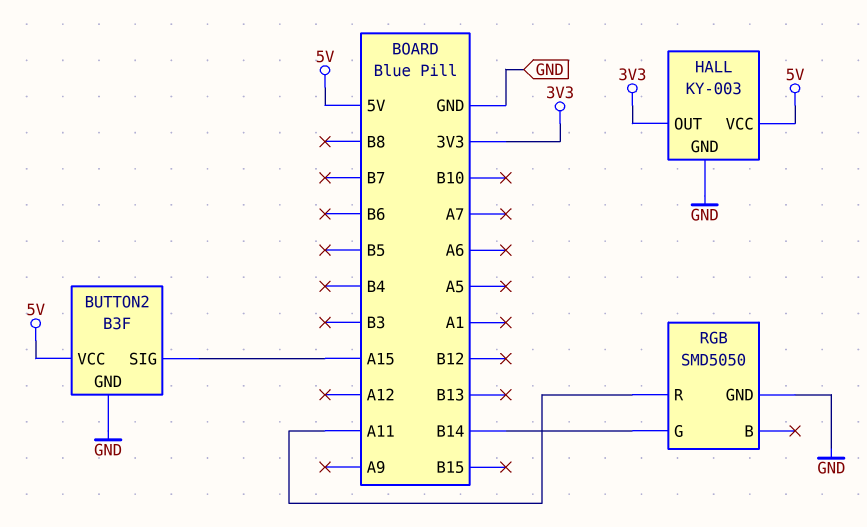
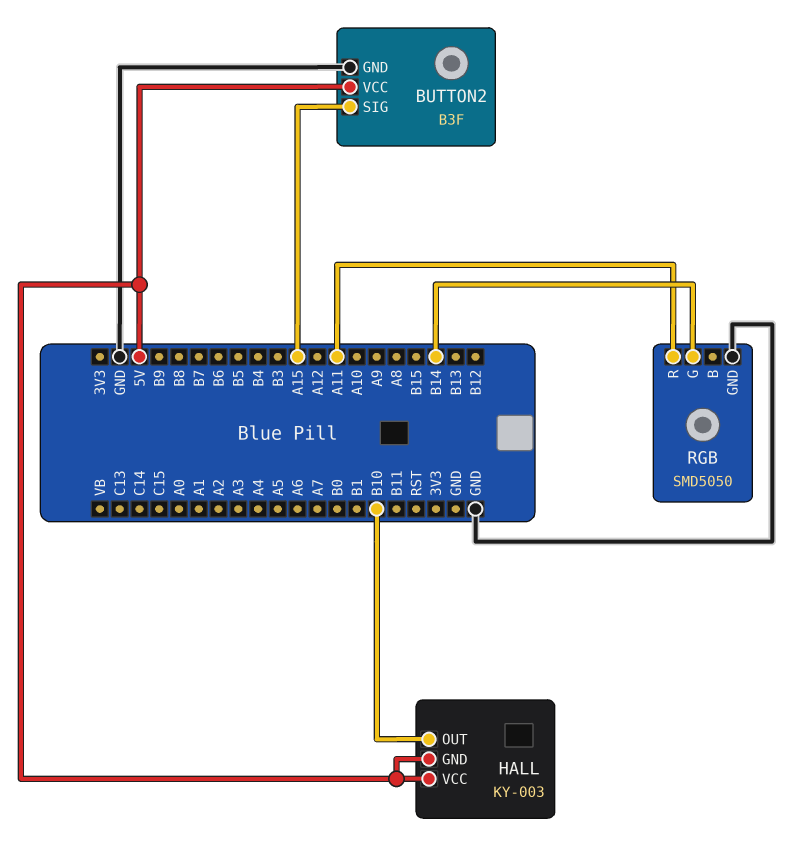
HALL pin GND: GND -> 5V
HALL pin OUT: 3V3 -> B10

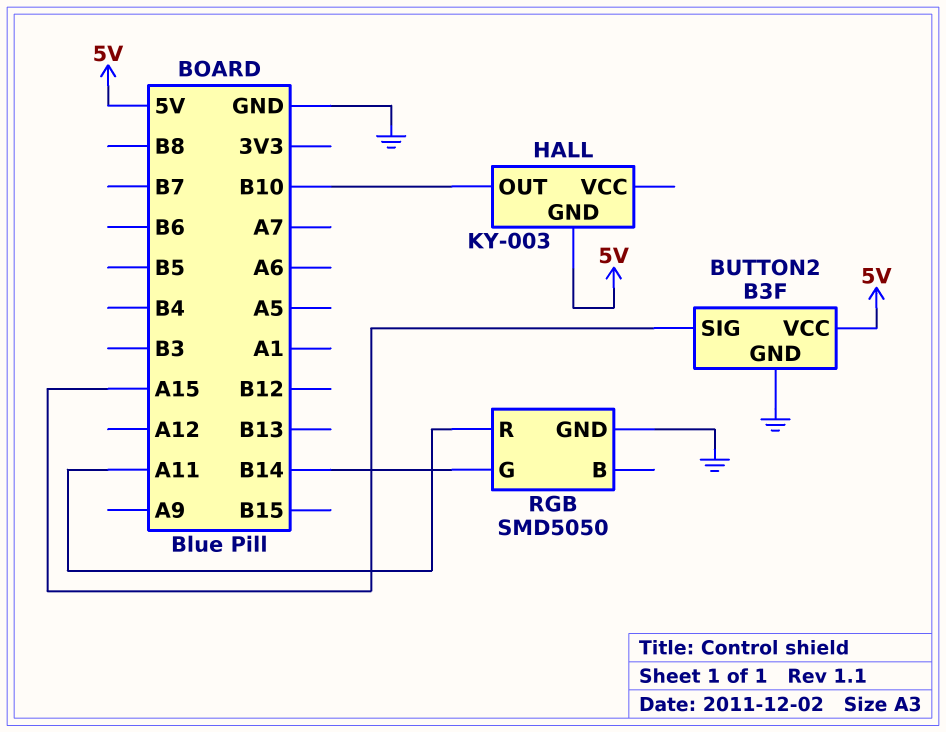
HALL pin VCC: 5V -> none

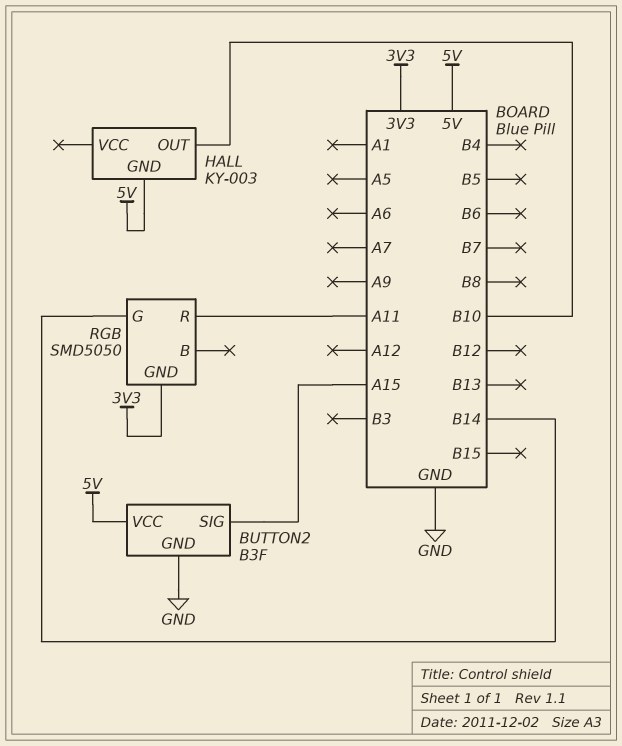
RGB pin GND: GND -> 3V3

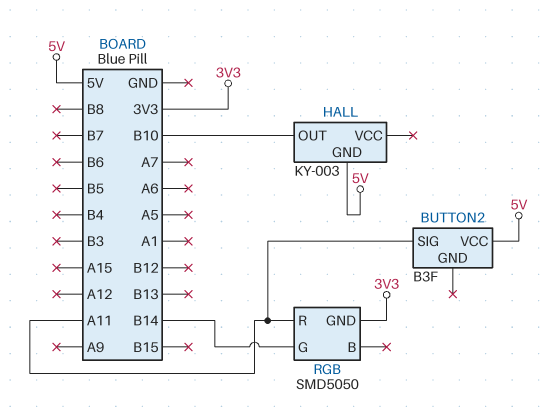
BUTTON2 pin GND: GND -> none
BUTTON2 pin SIG: A15 -> A11

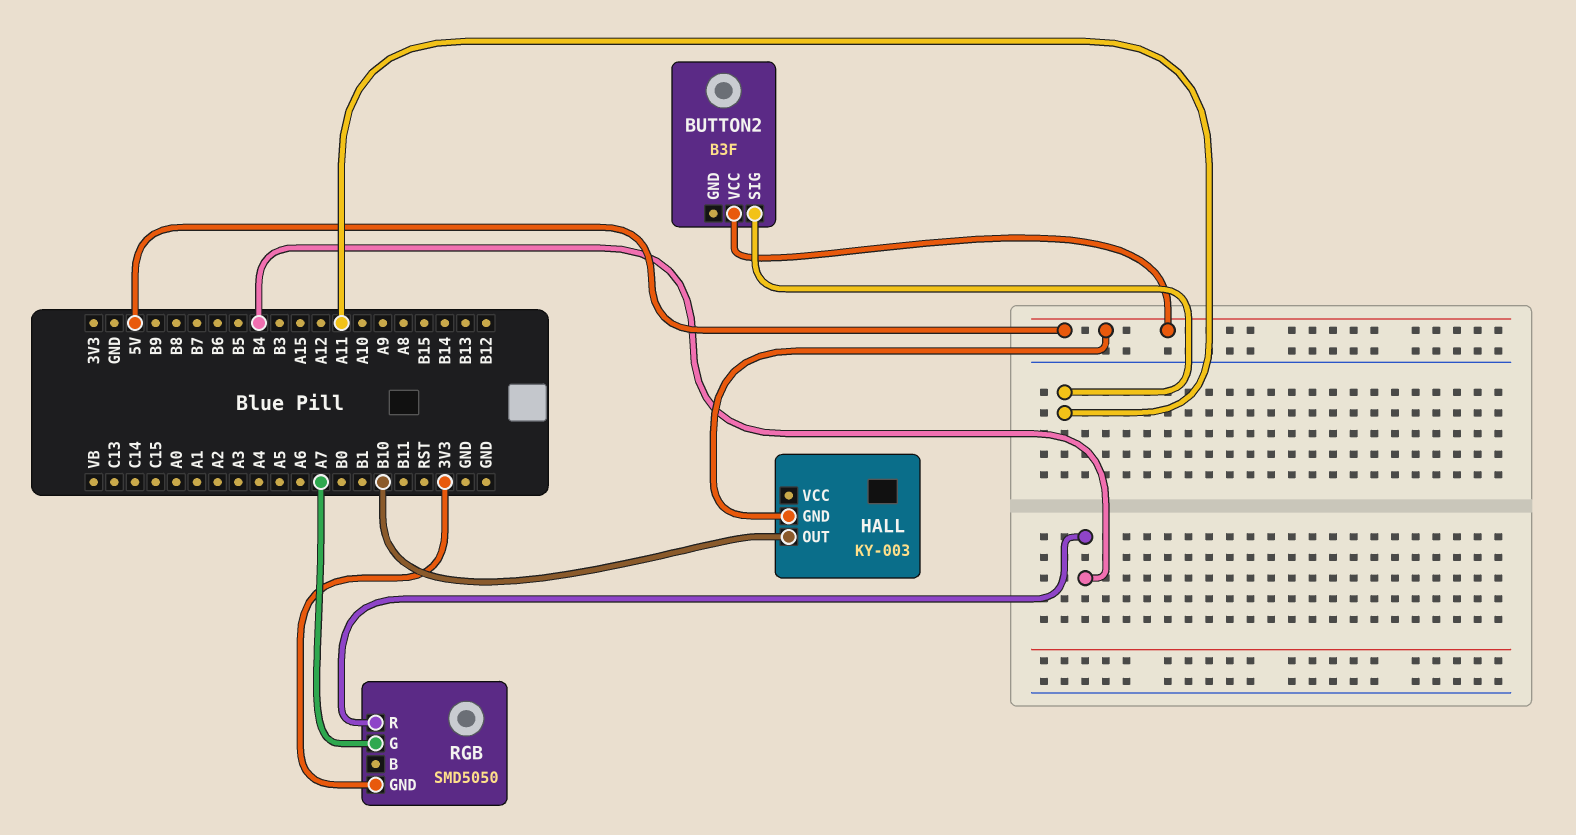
RGB pin G: B14 -> A7
RGB pin R: A11 -> B4

